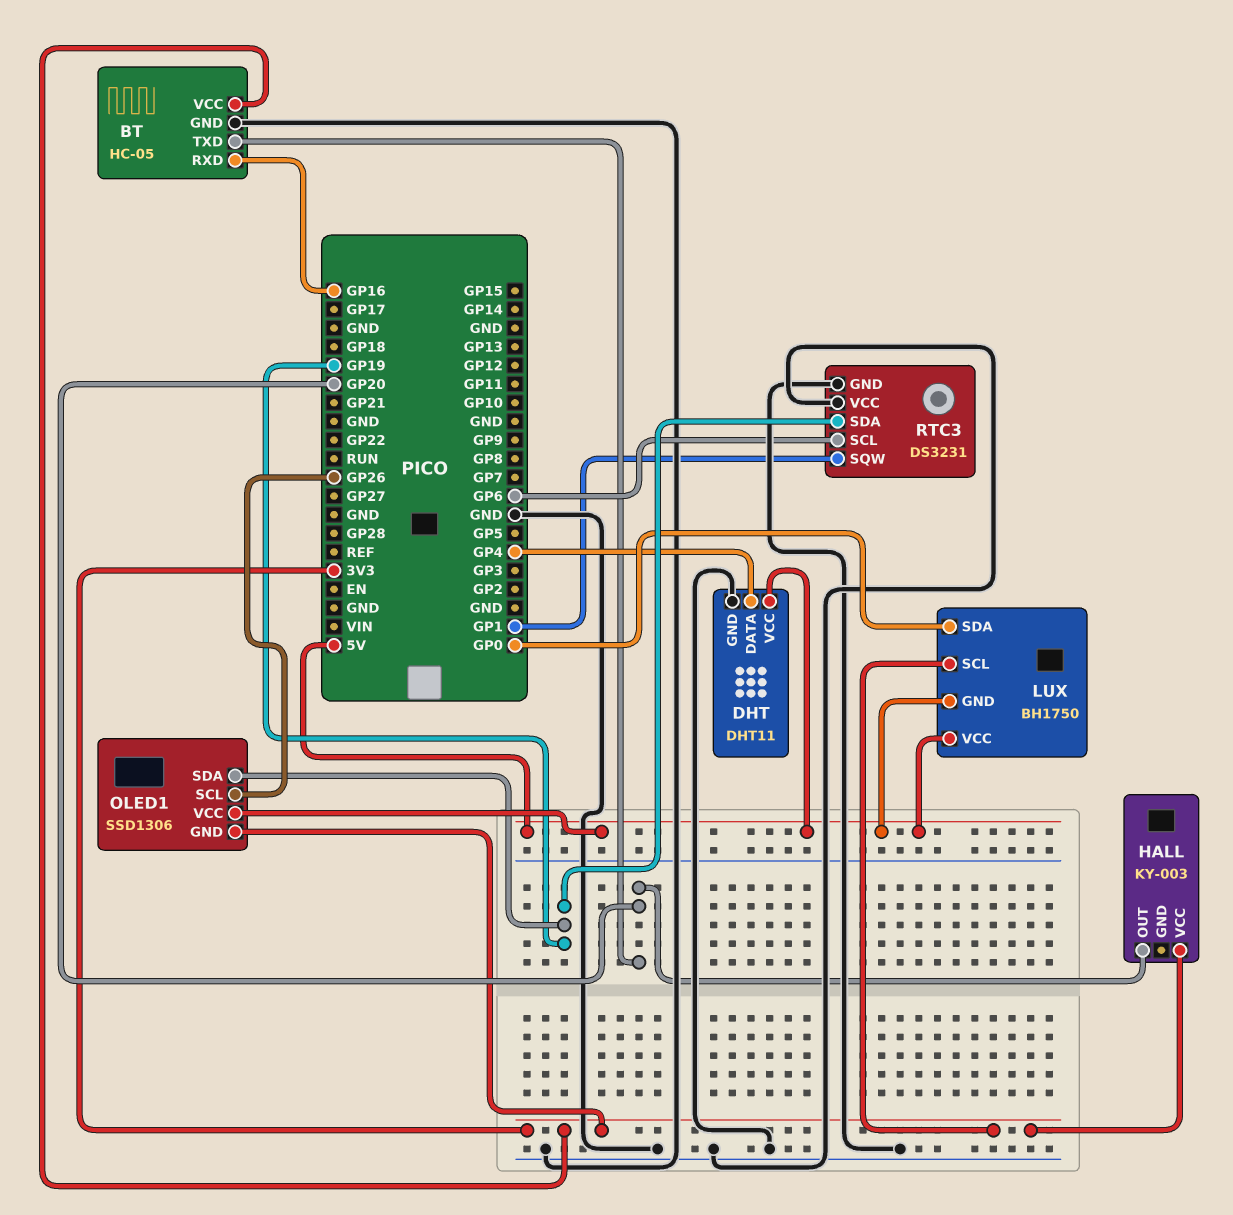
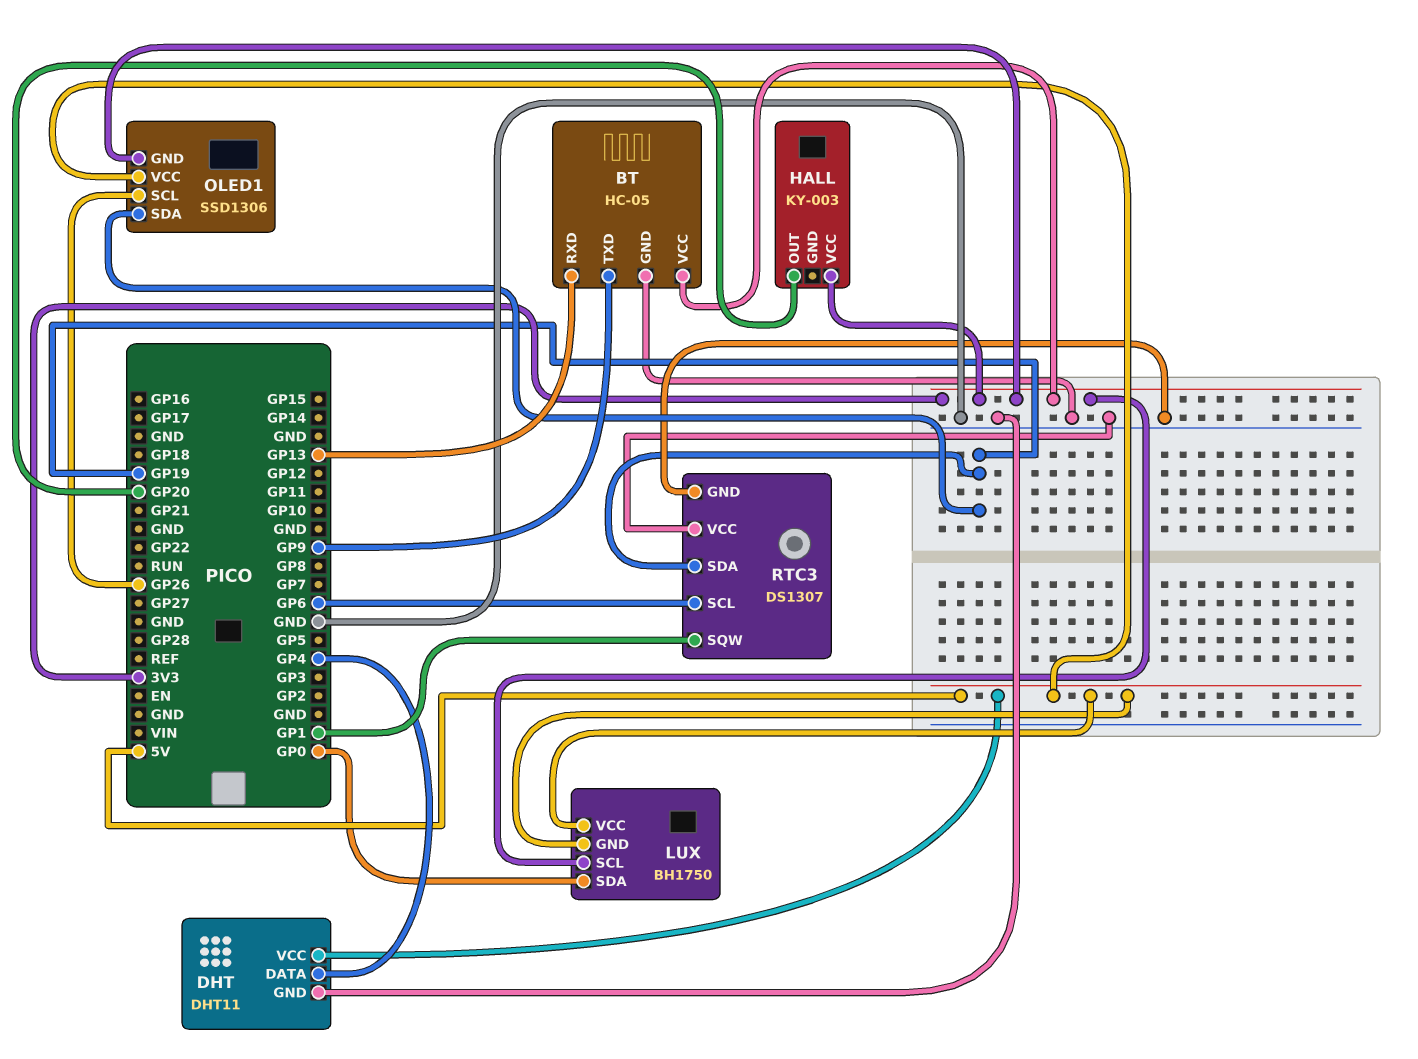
BT pin RXD: GP16 -> GP13
BT pin TXD: GP20 -> GP9
RTC3: DS3231 -> DS1307

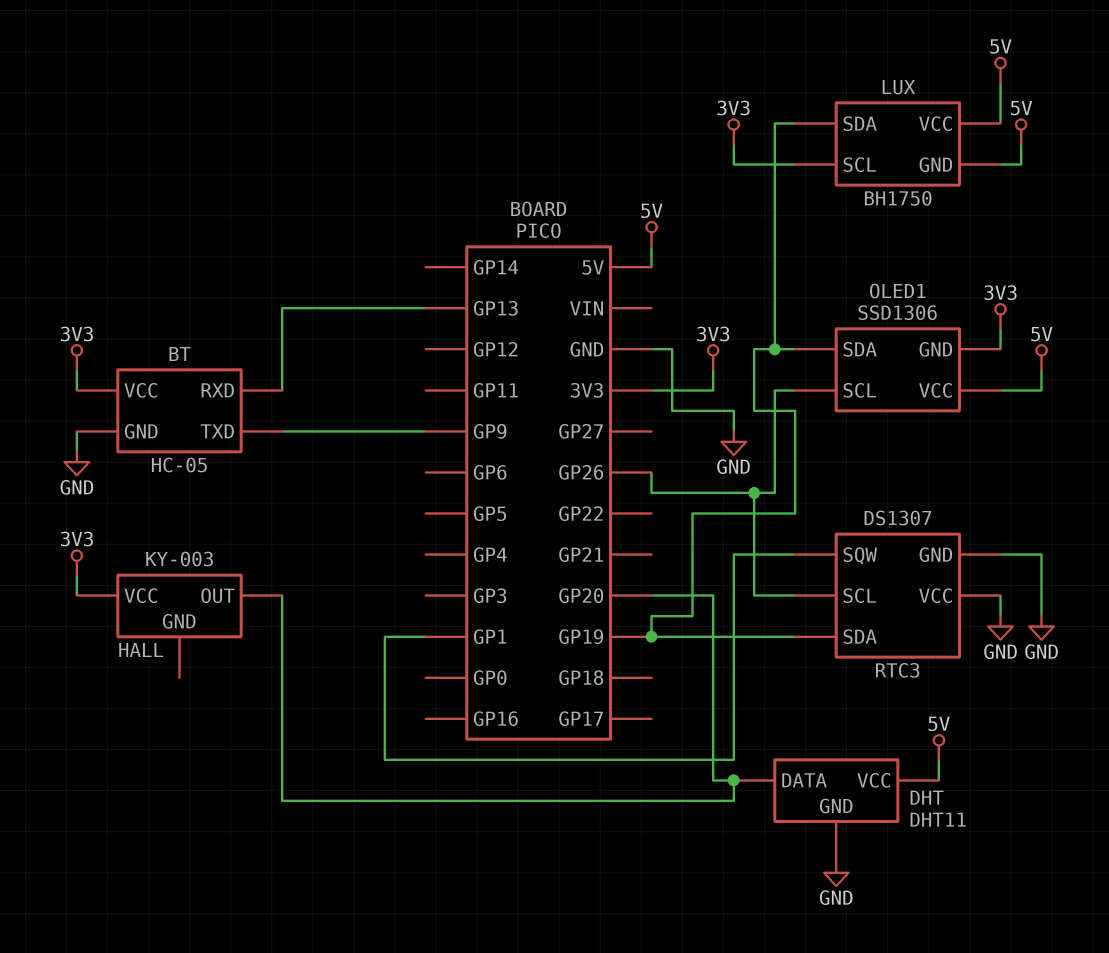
DHT pin DATA: GP4 -> GP20
LUX pin SDA: GP0 -> GP19
RTC3 pin SCL: GP6 -> GP26

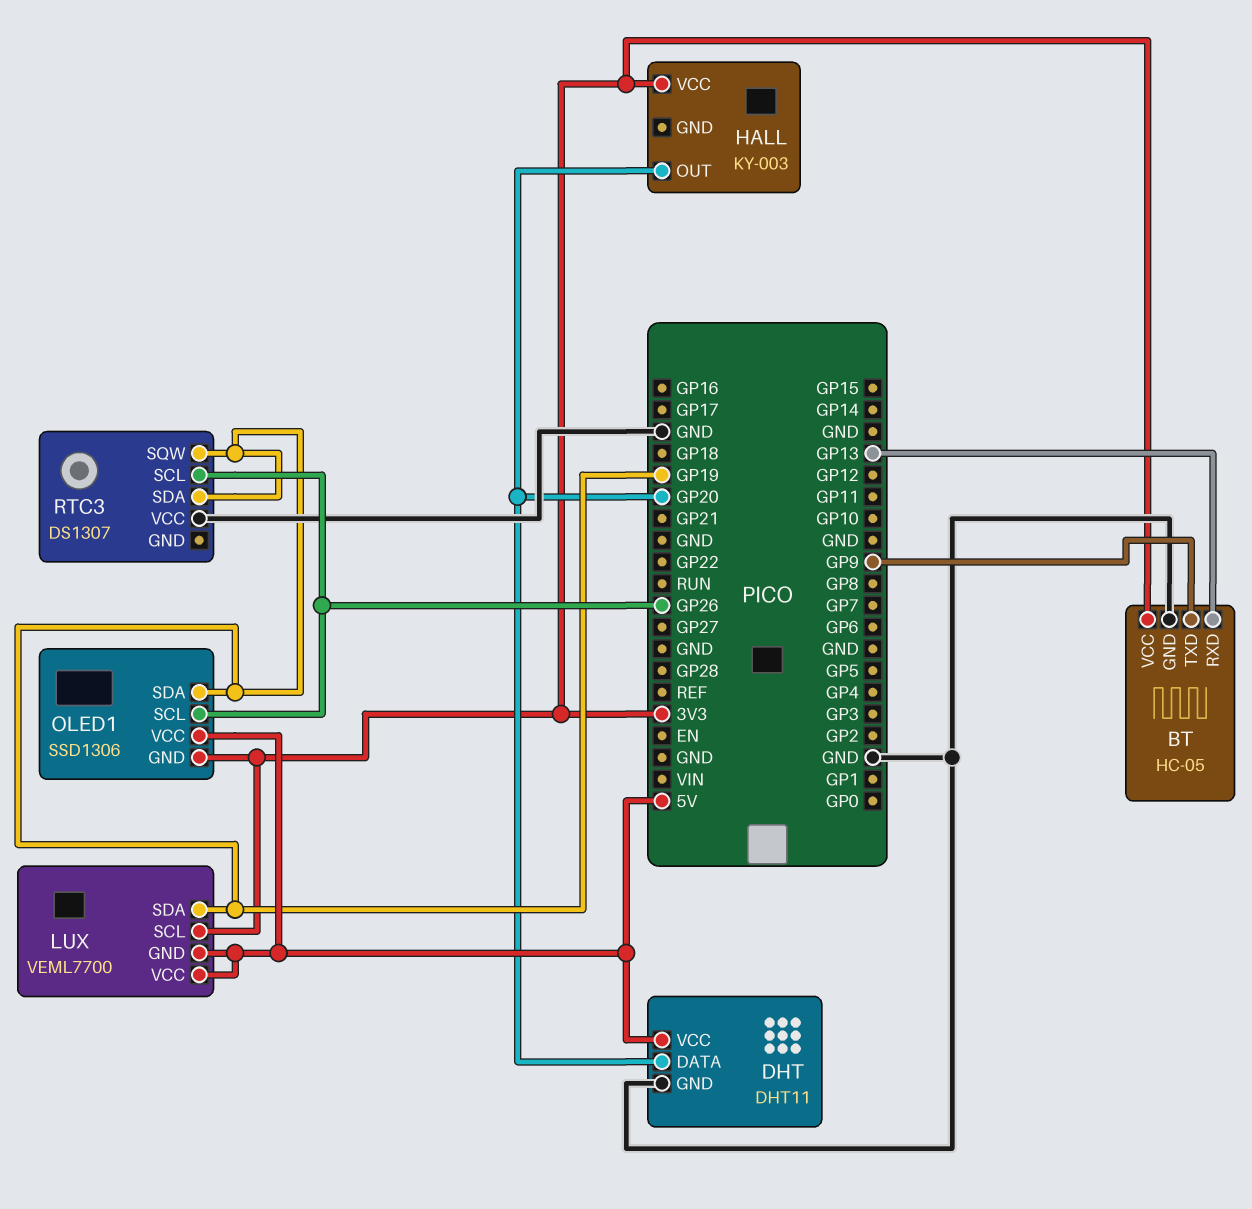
LUX: BH1750 -> VEML7700
RTC3 pin GND: GND -> none
RTC3 pin SQW: GP1 -> GP19

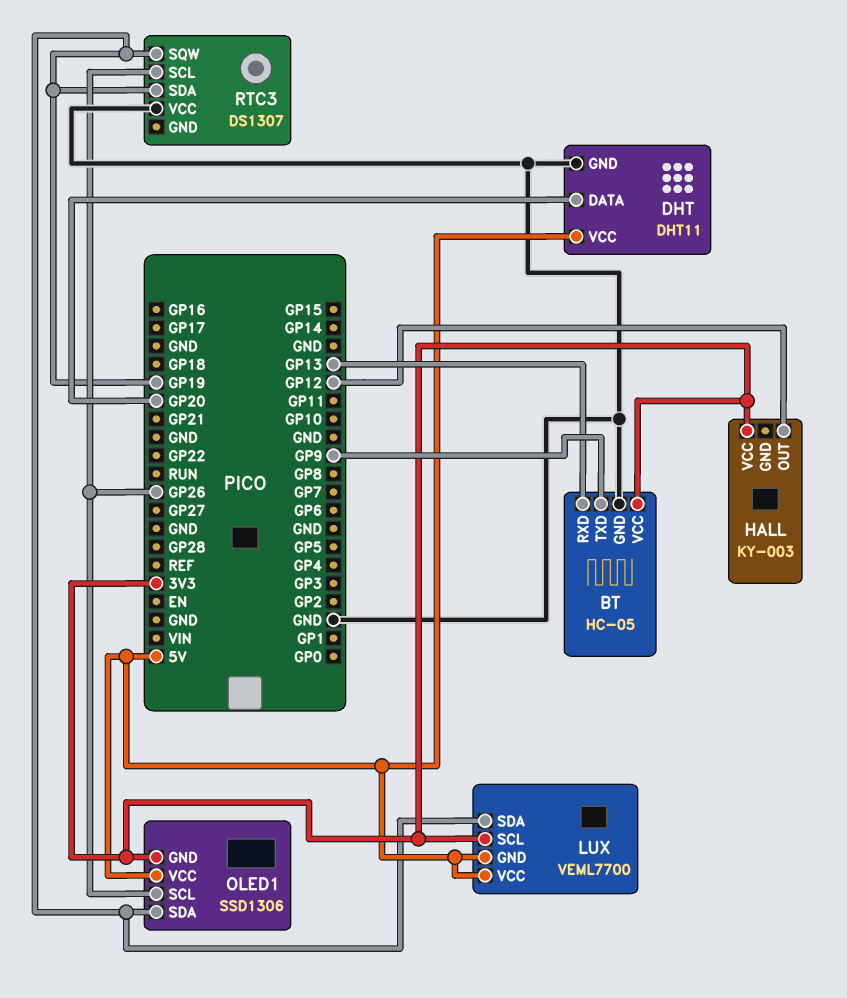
HALL pin OUT: GP20 -> GP12

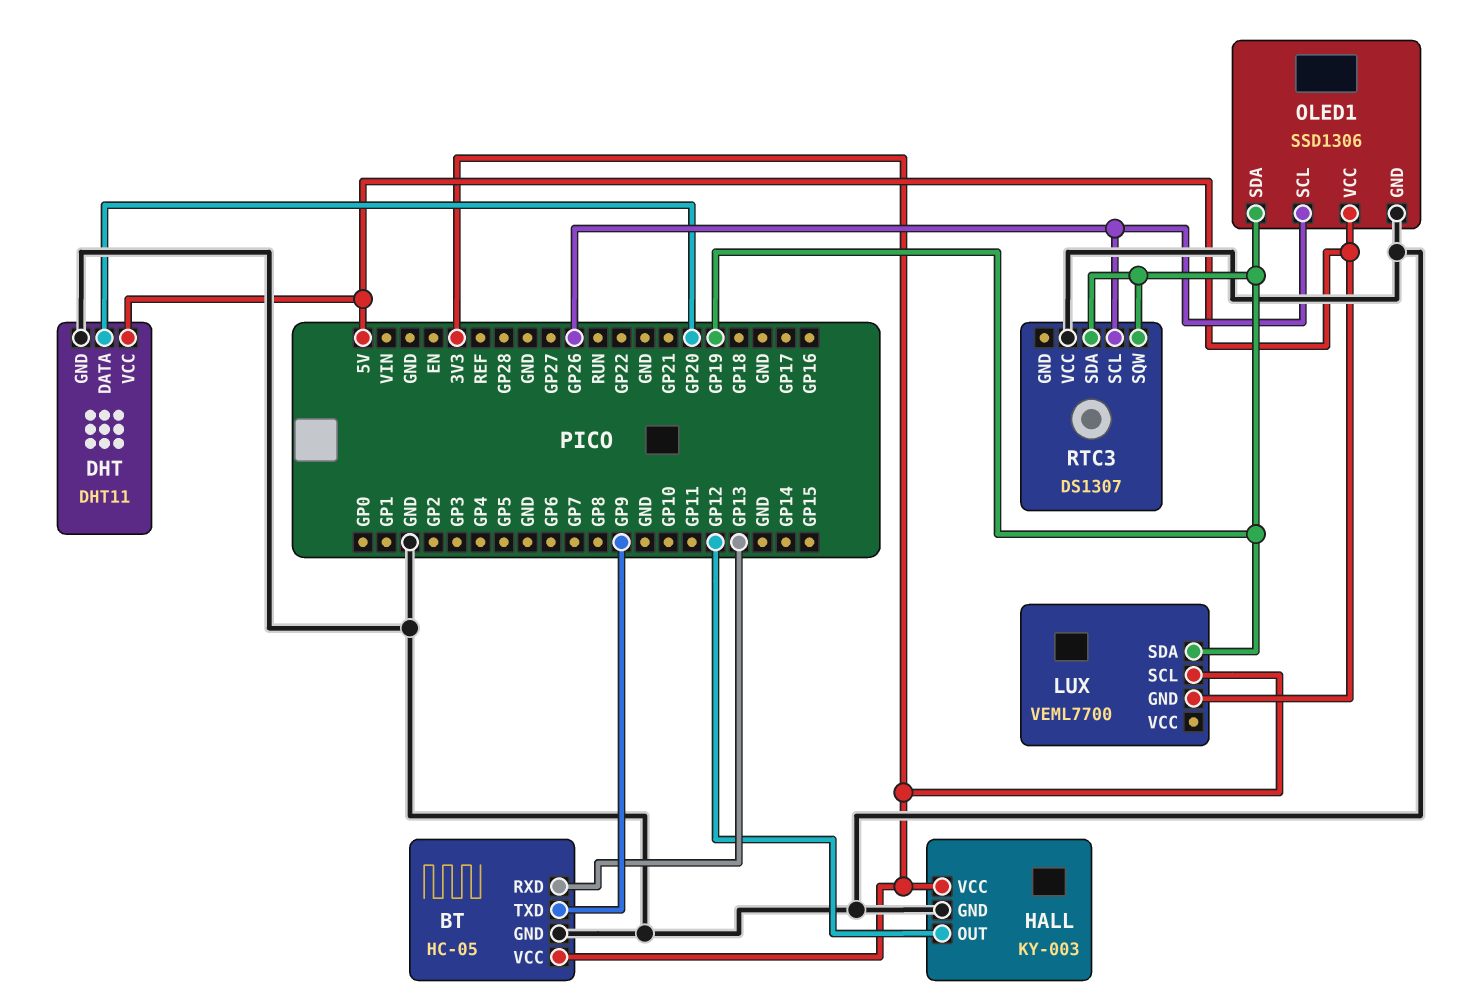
HALL pin GND: none -> GND
LUX pin VCC: 5V -> none
OLED1 pin GND: 3V3 -> GND

